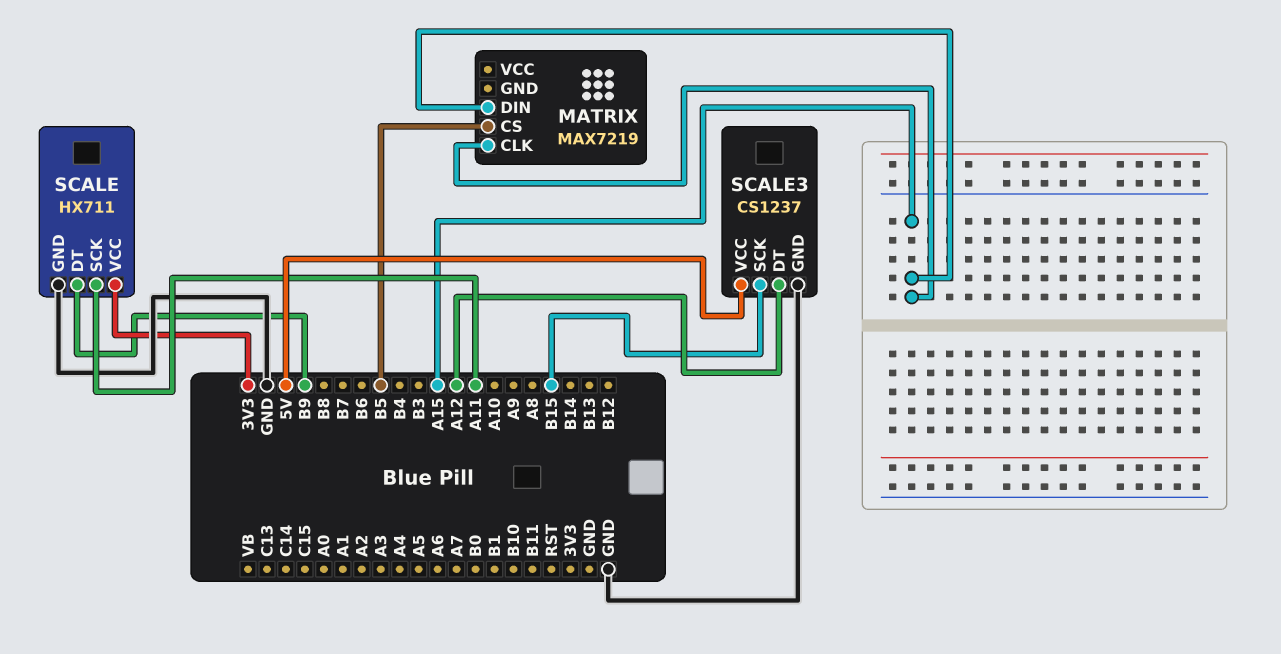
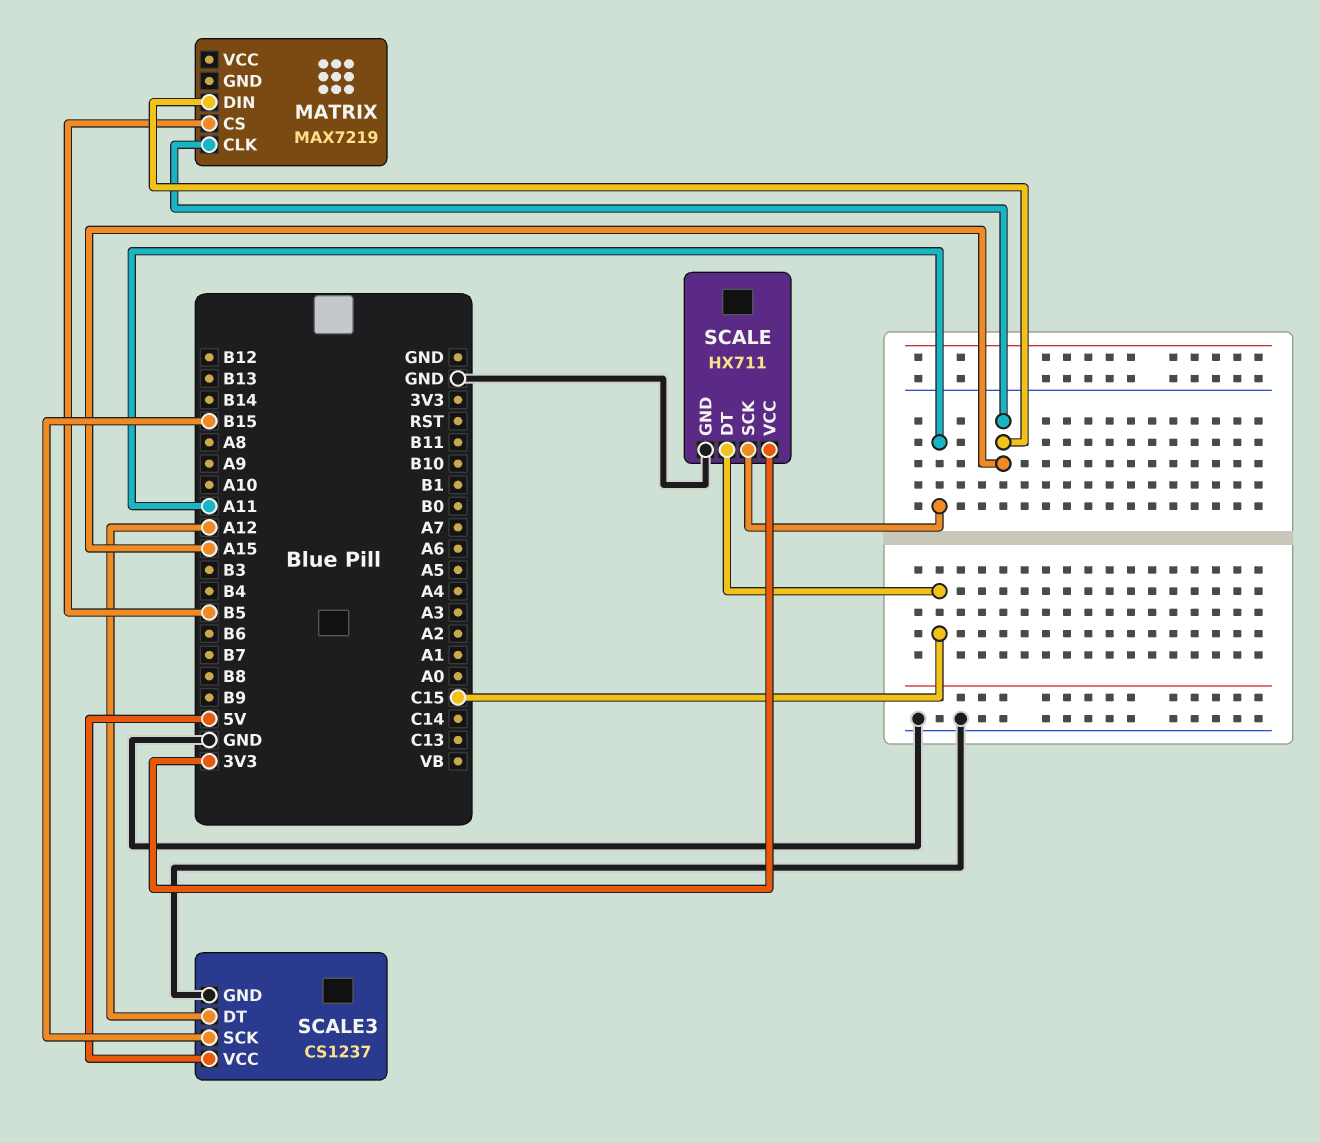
SCALE pin DT: B9 -> C15

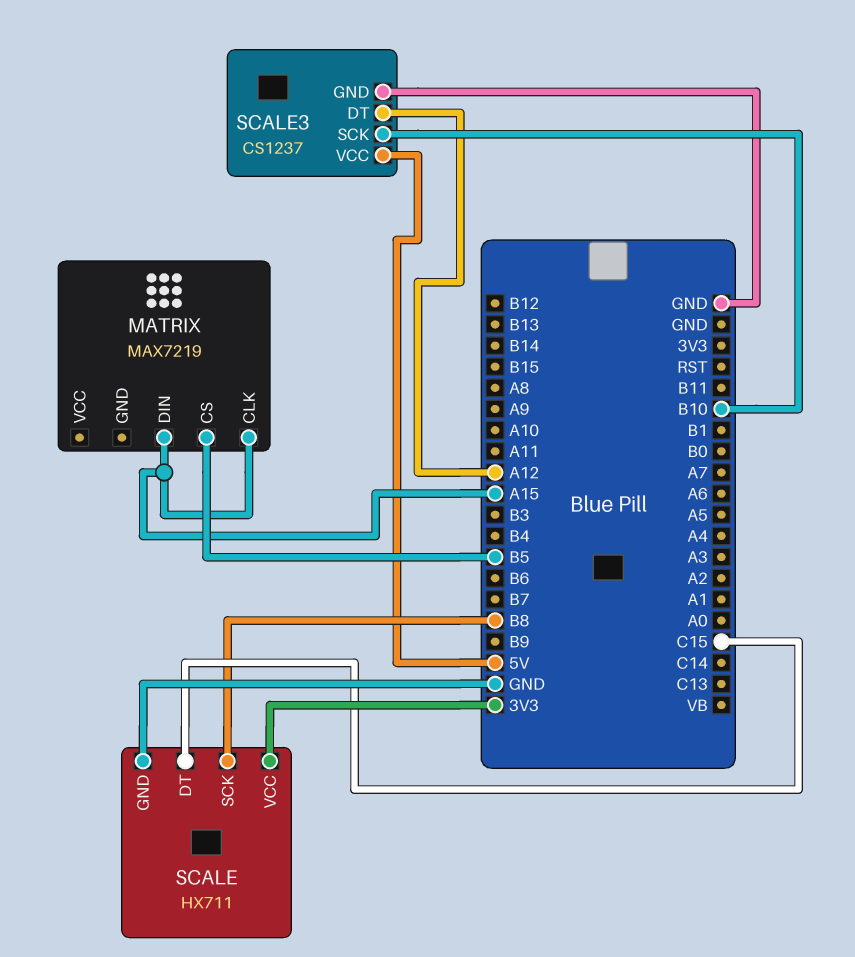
SCALE pin SCK: A11 -> B8
SCALE3 pin SCK: B15 -> B10

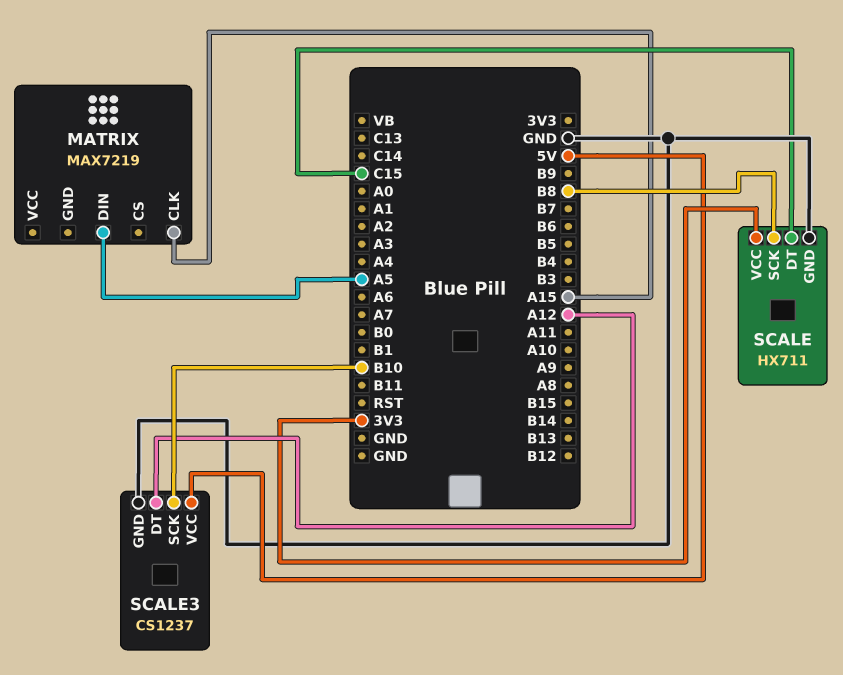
MATRIX pin CS: B5 -> none
MATRIX pin DIN: A15 -> A5

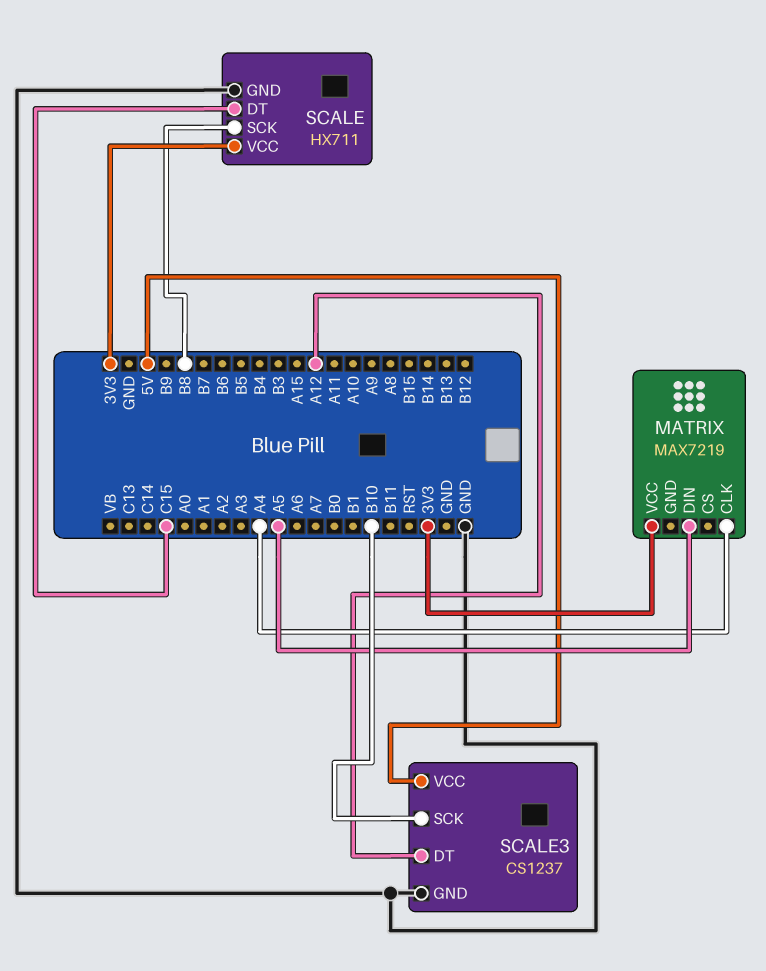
MATRIX pin CLK: A15 -> A4
MATRIX pin VCC: none -> 3V3

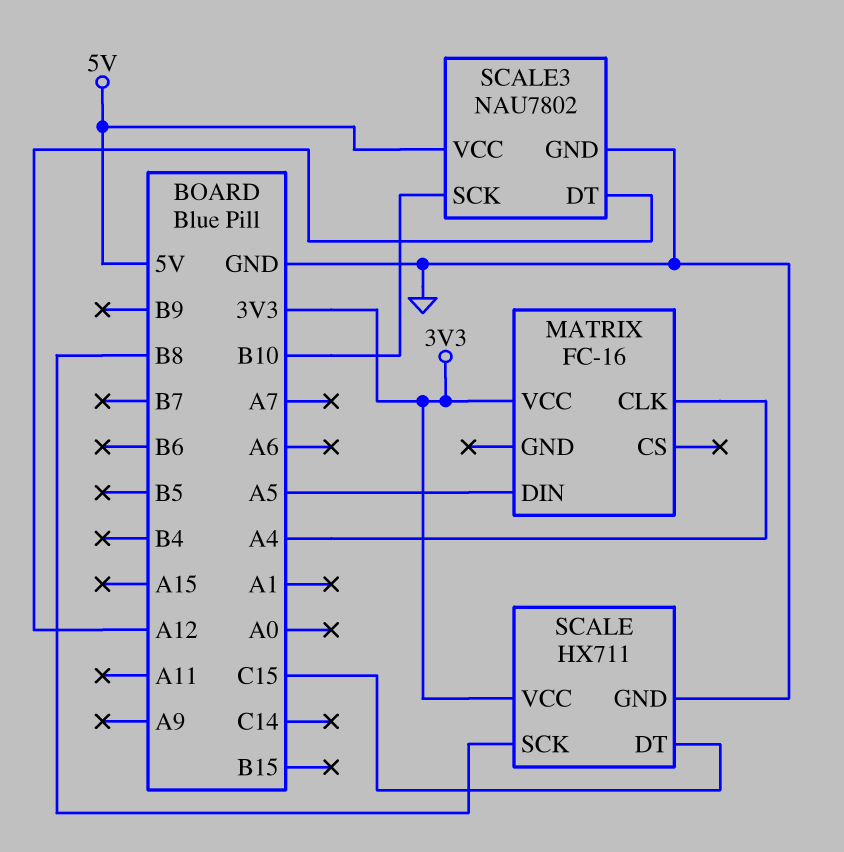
MATRIX: MAX7219 -> FC-16
SCALE3: CS1237 -> NAU7802

